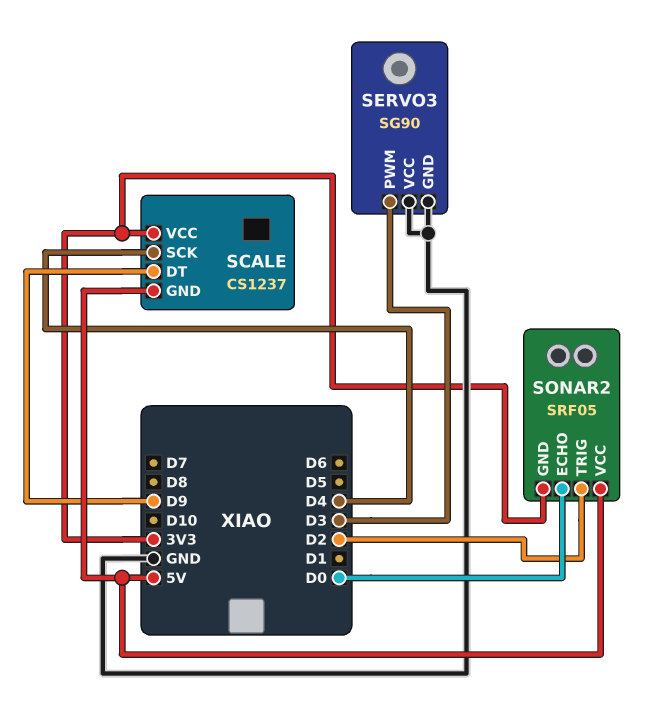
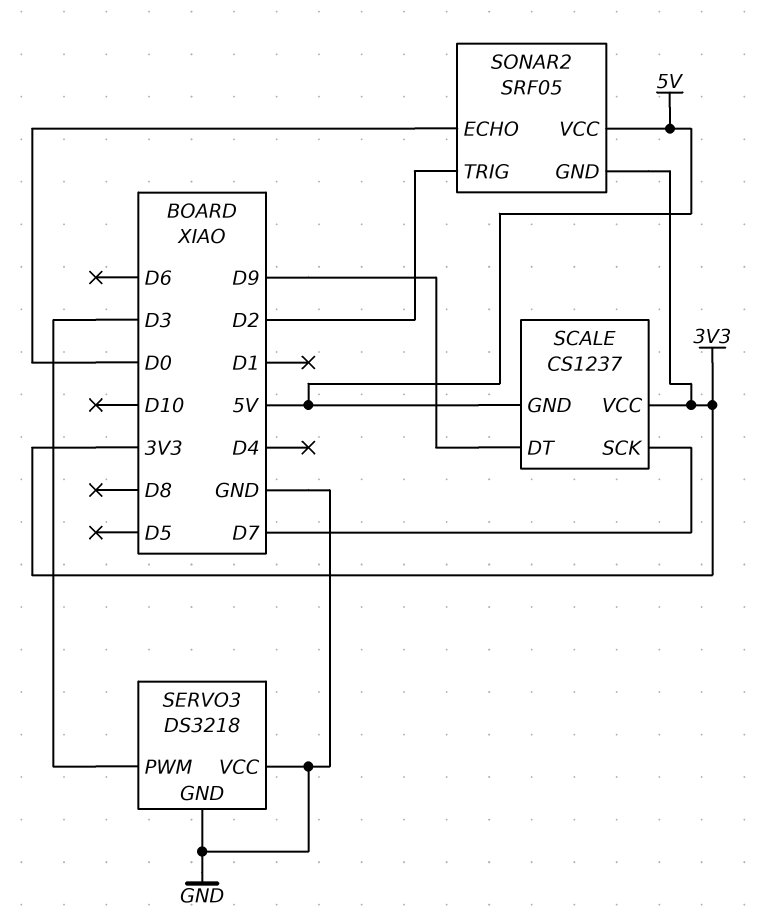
SCALE pin SCK: D4 -> D7
SERVO3: SG90 -> DS3218

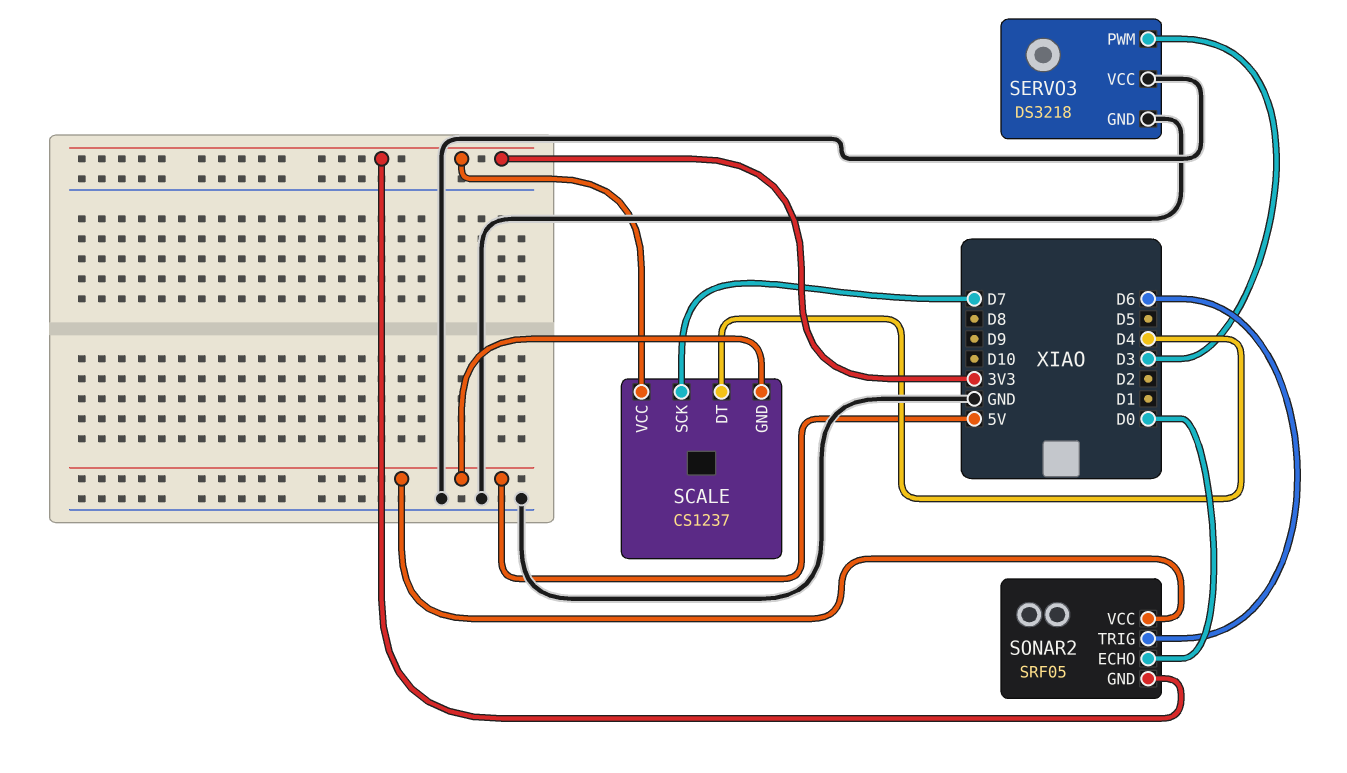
SCALE pin DT: D9 -> D4
SONAR2 pin TRIG: D2 -> D6

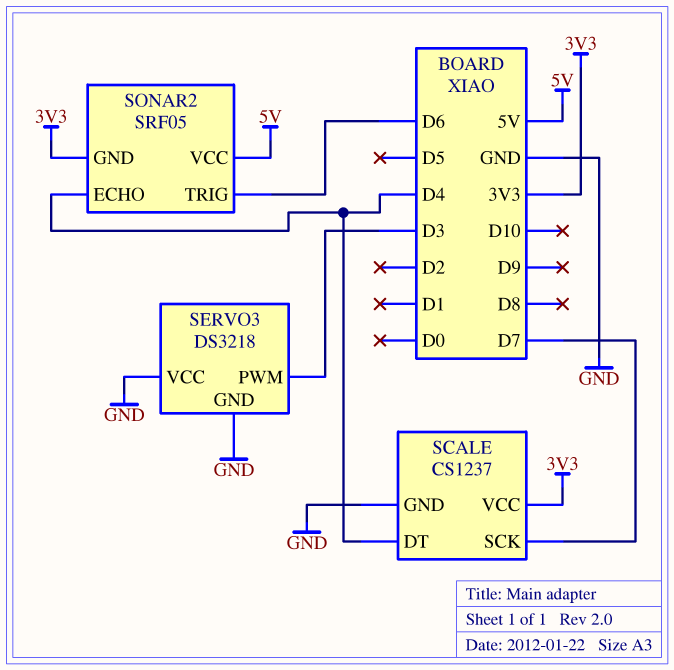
SCALE pin GND: 5V -> GND
SONAR2 pin ECHO: D0 -> D4

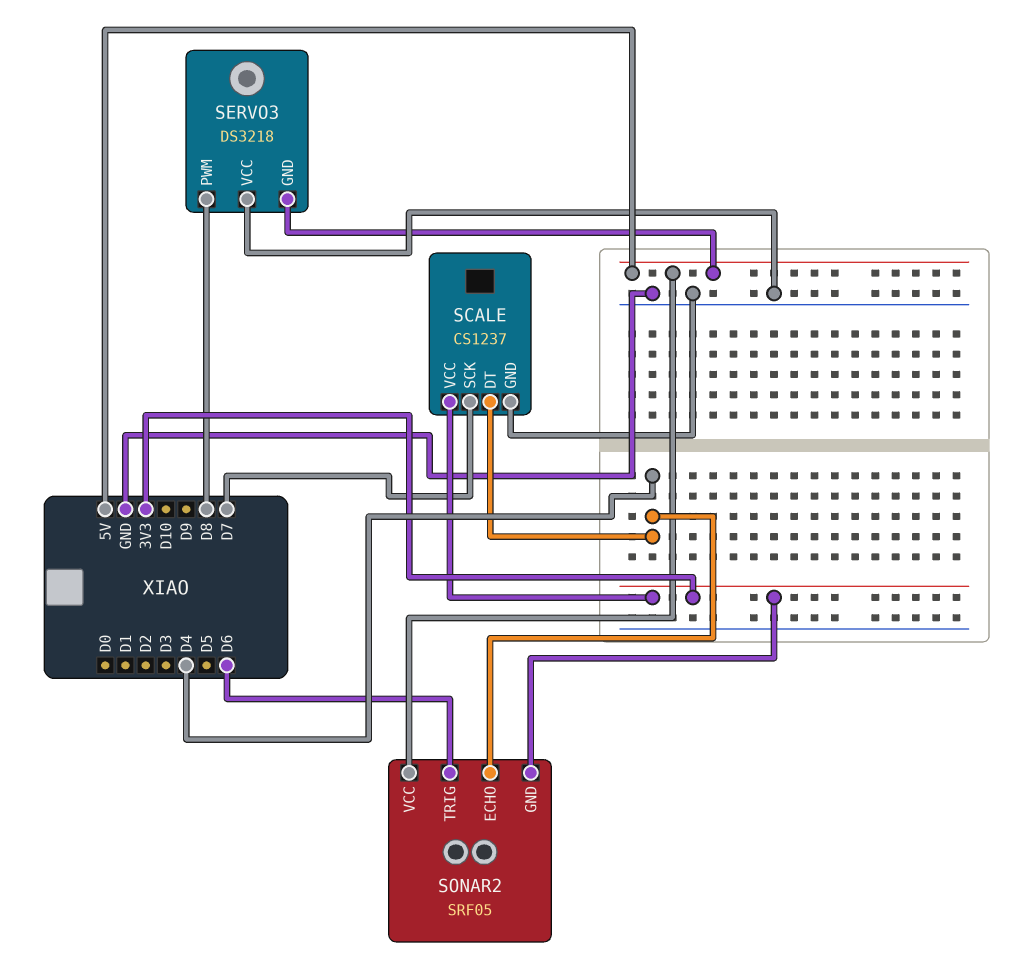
SERVO3 pin GND: GND -> 5V
SERVO3 pin PWM: D3 -> D8

